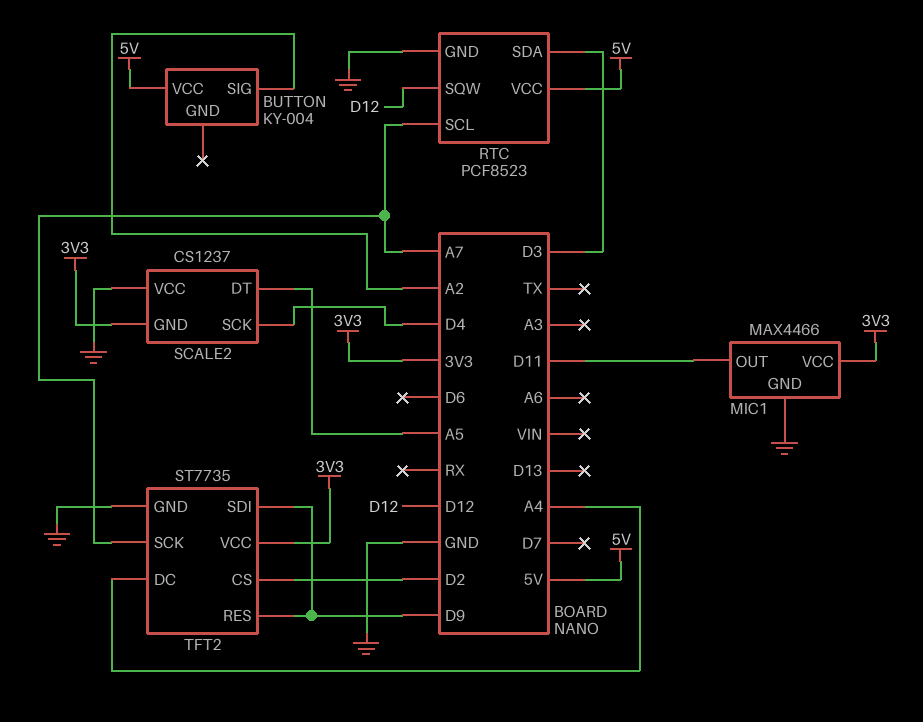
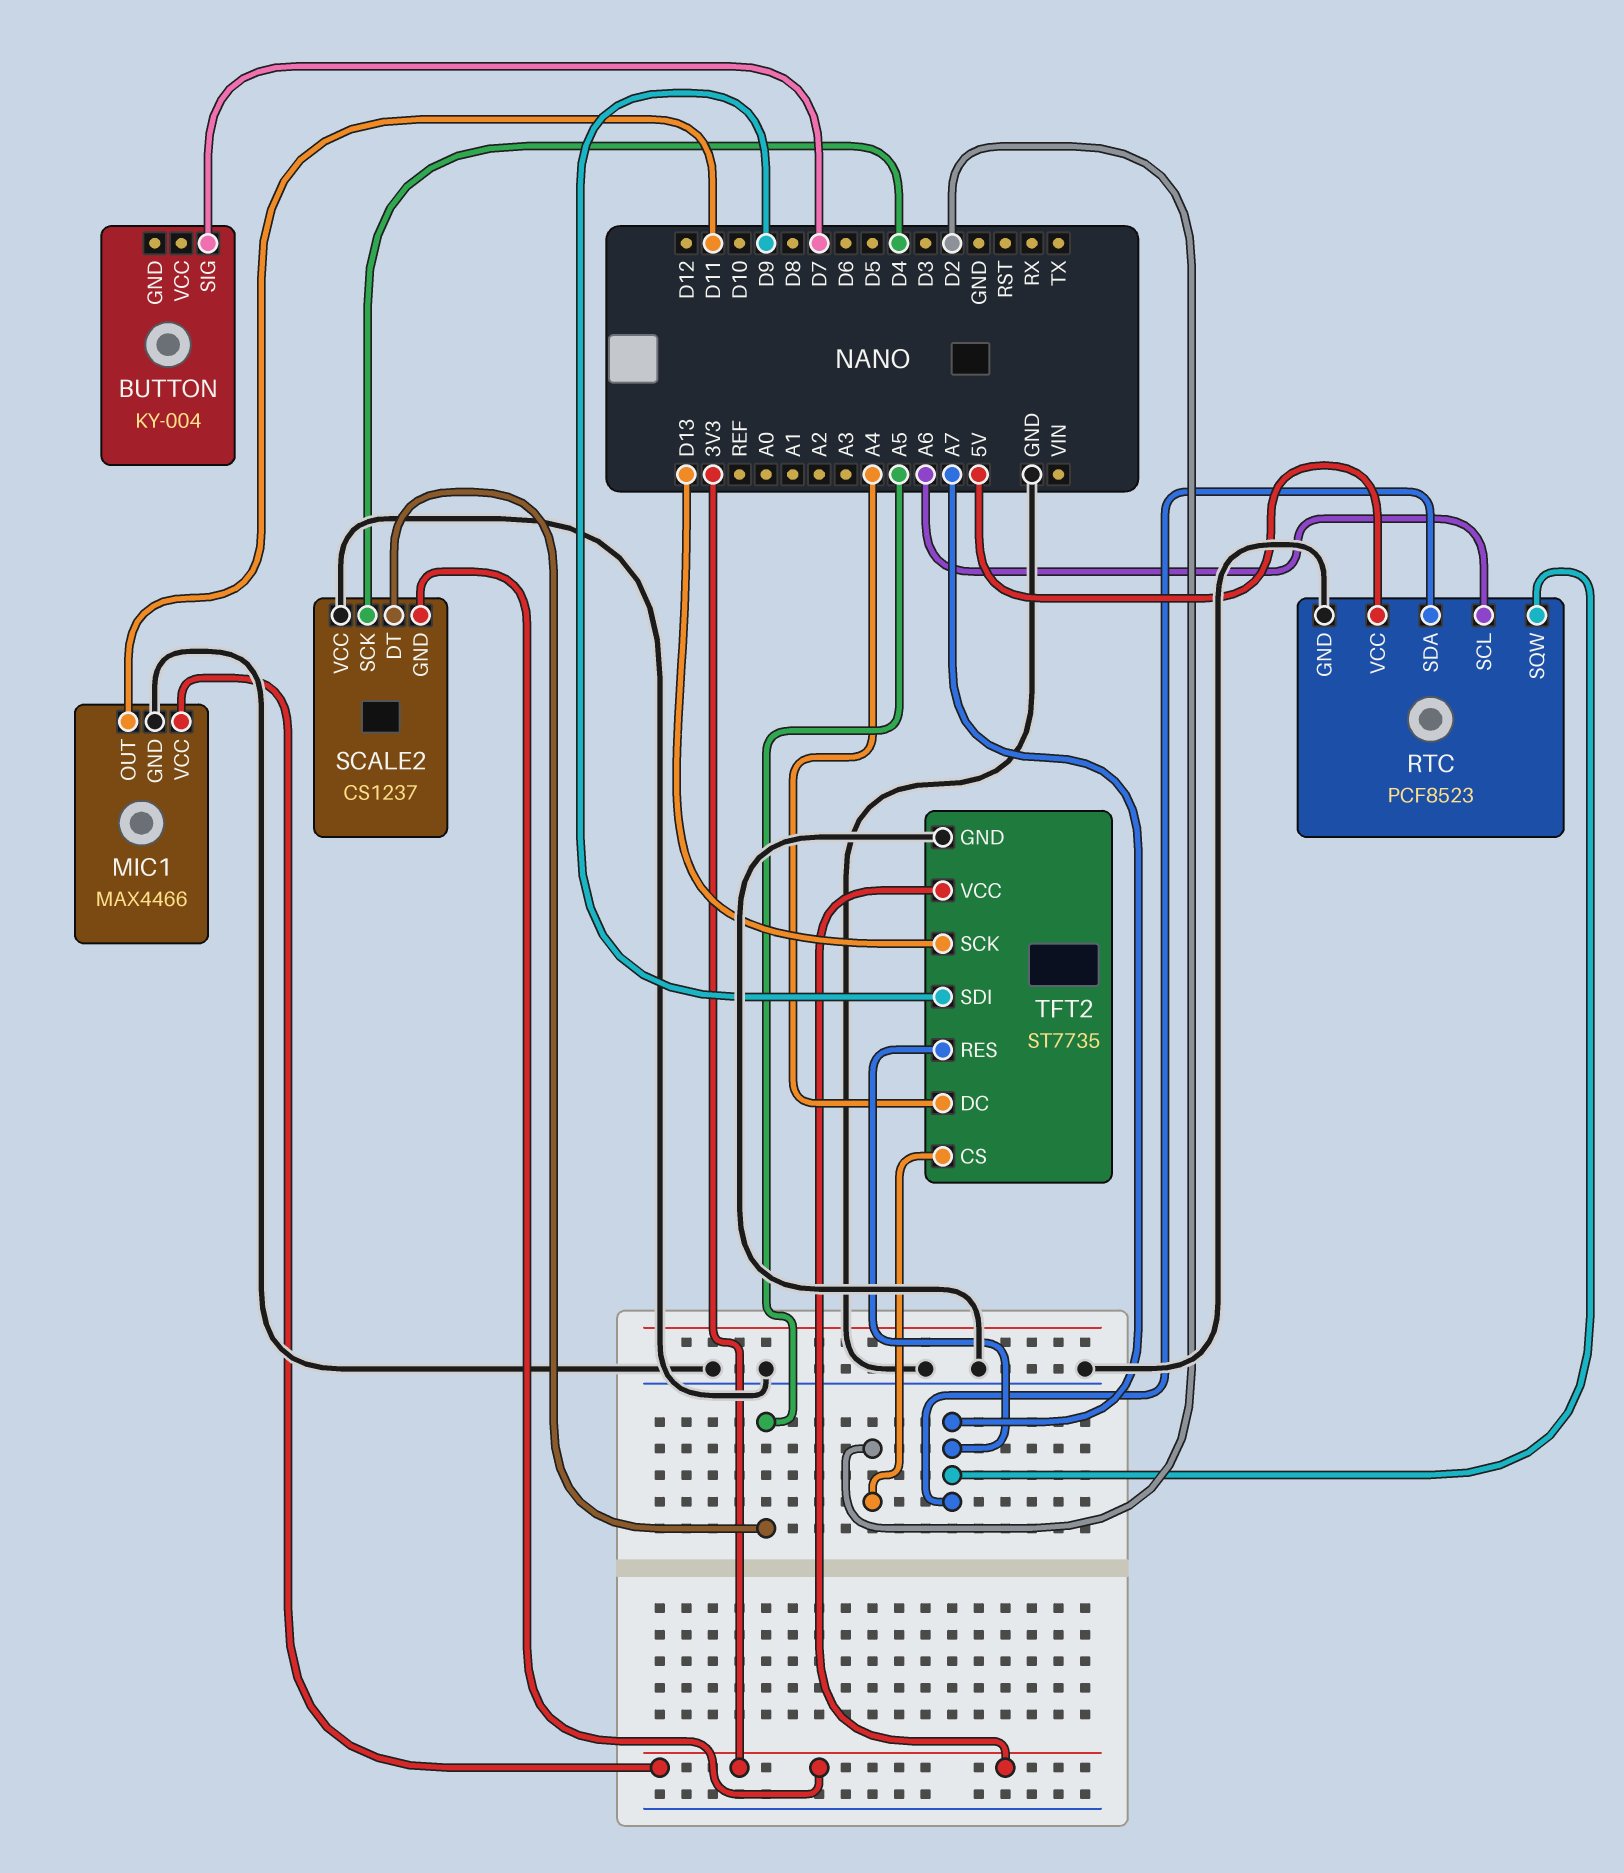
BUTTON pin SIG: A2 -> D7
BUTTON pin VCC: 5V -> none
RTC pin SCL: A7 -> A6
RTC pin SDA: D3 -> A7
RTC pin SQW: D12 -> A7
TFT2 pin RES: D9 -> A7
TFT2 pin SCK: A7 -> D13

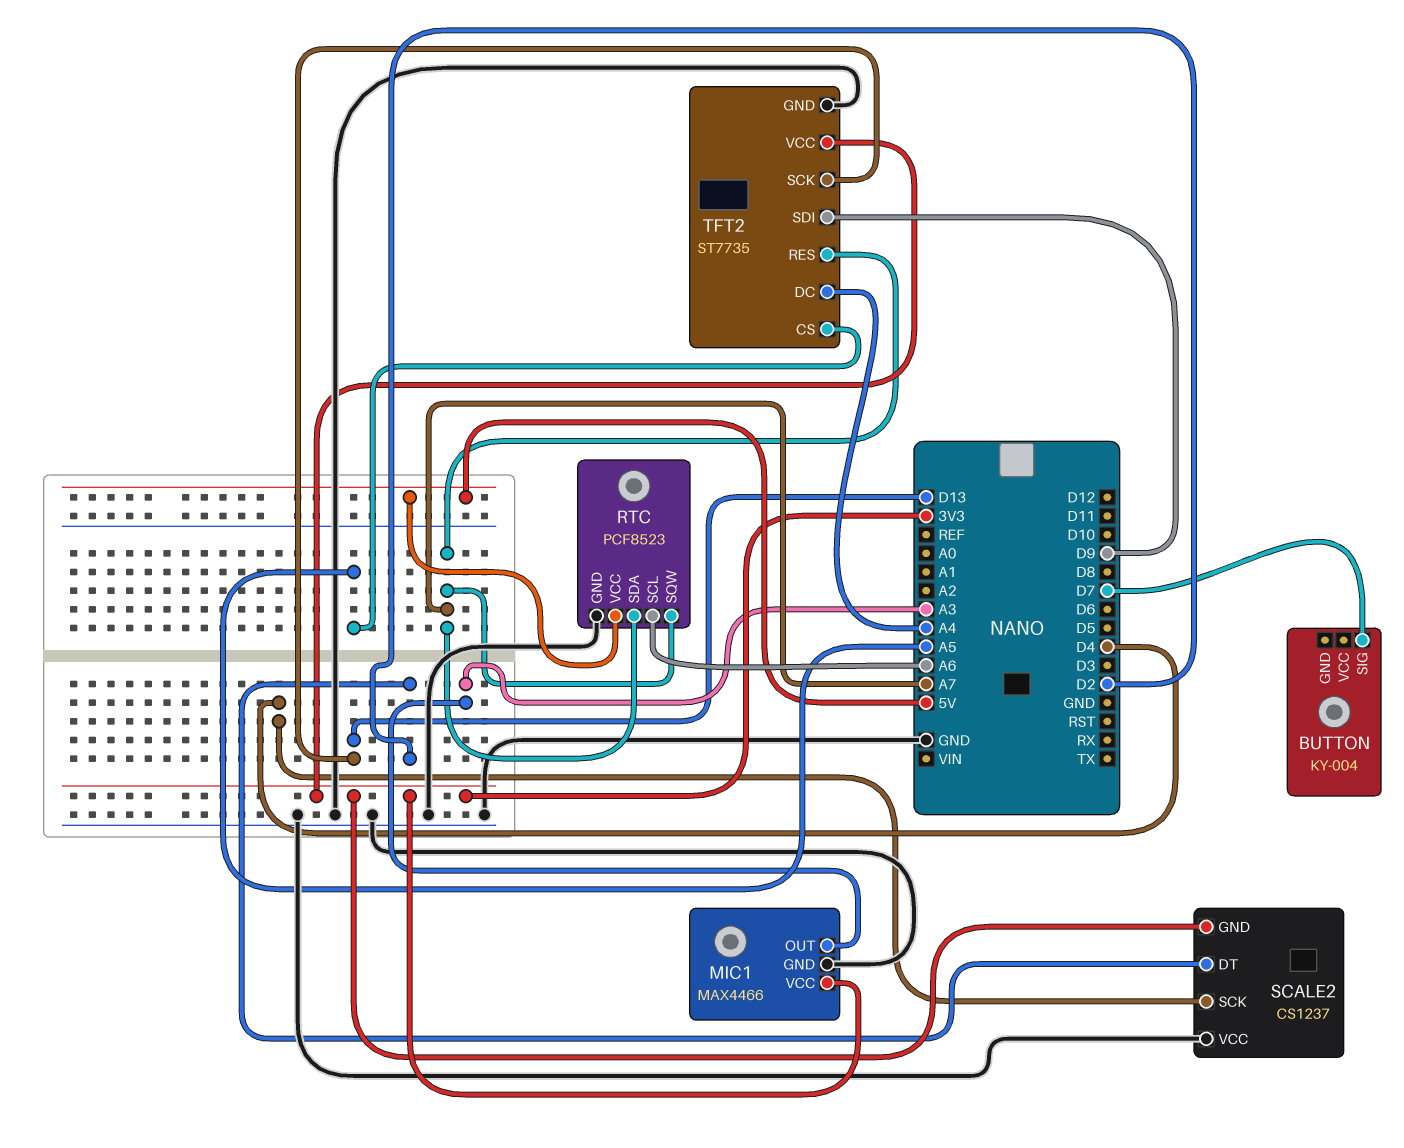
MIC1 pin OUT: D11 -> A3
SCALE2 pin DT: A5 -> D2
TFT2 pin CS: D2 -> A5

